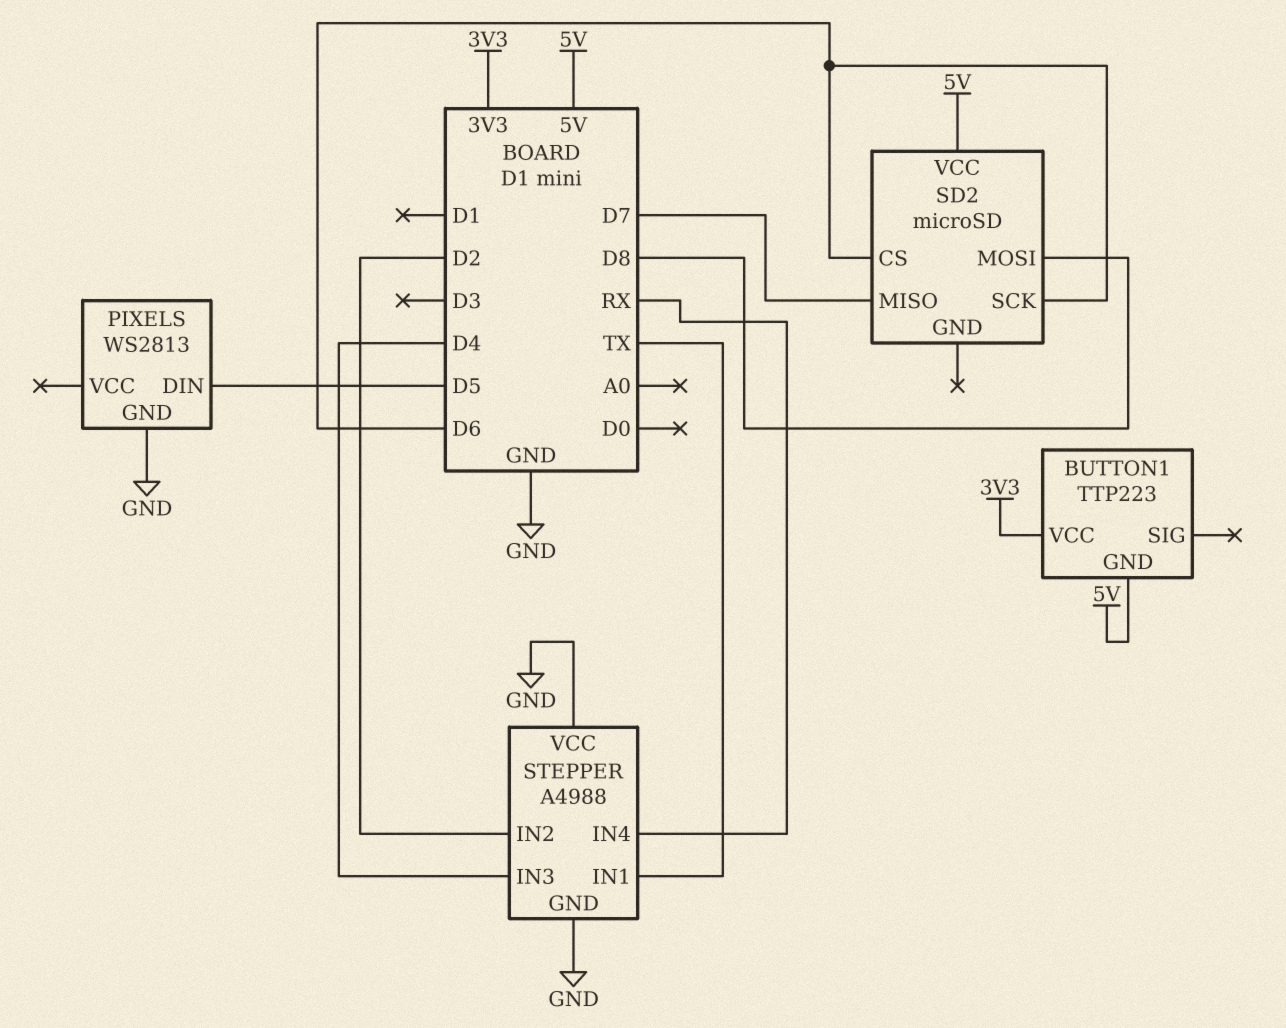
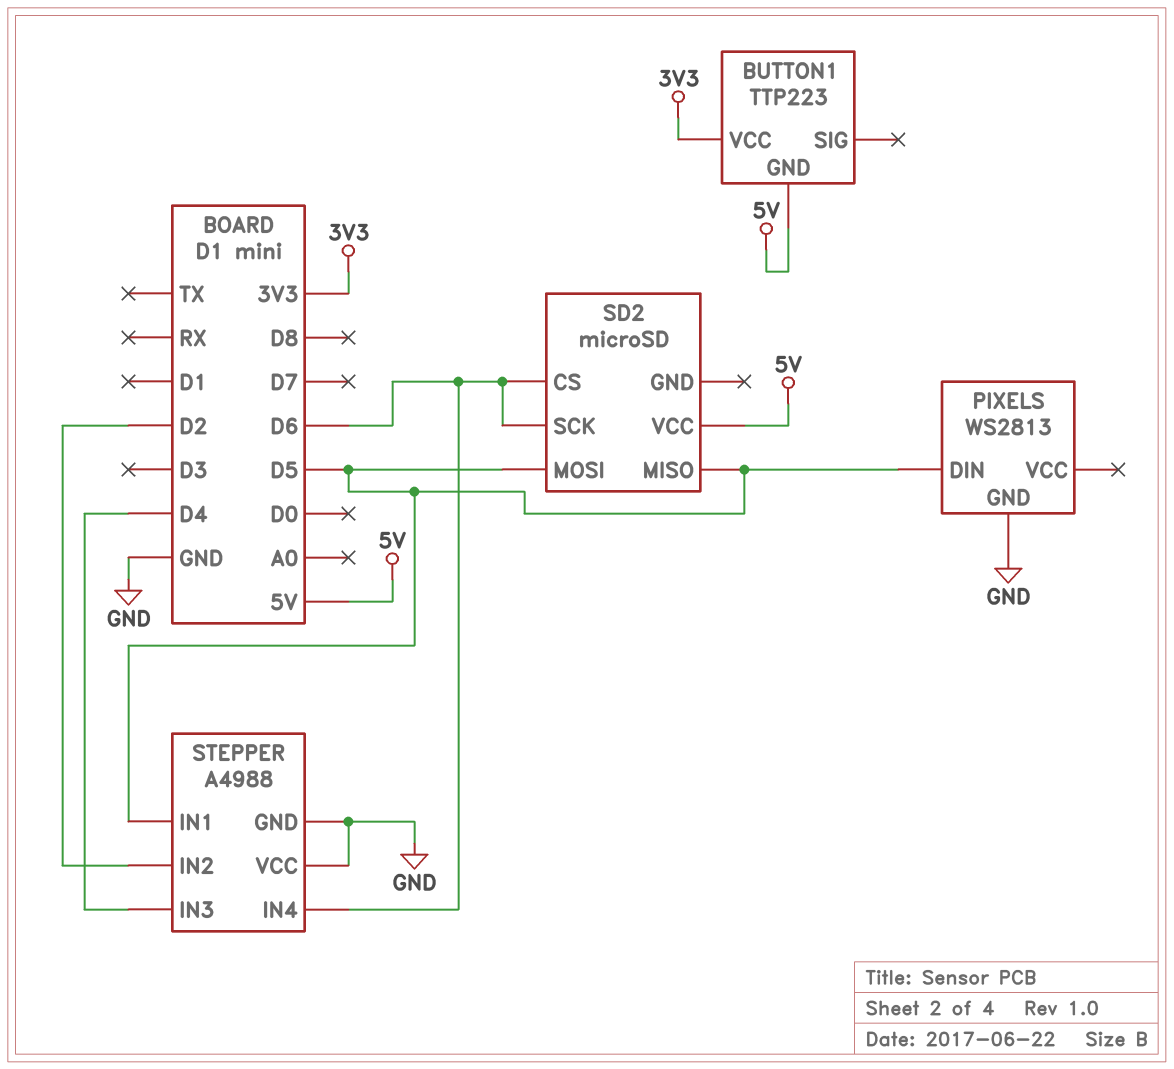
SD2 pin MISO: D7 -> D5
SD2 pin MOSI: D8 -> D5
STEPPER pin IN1: TX -> D5
STEPPER pin IN4: RX -> D6

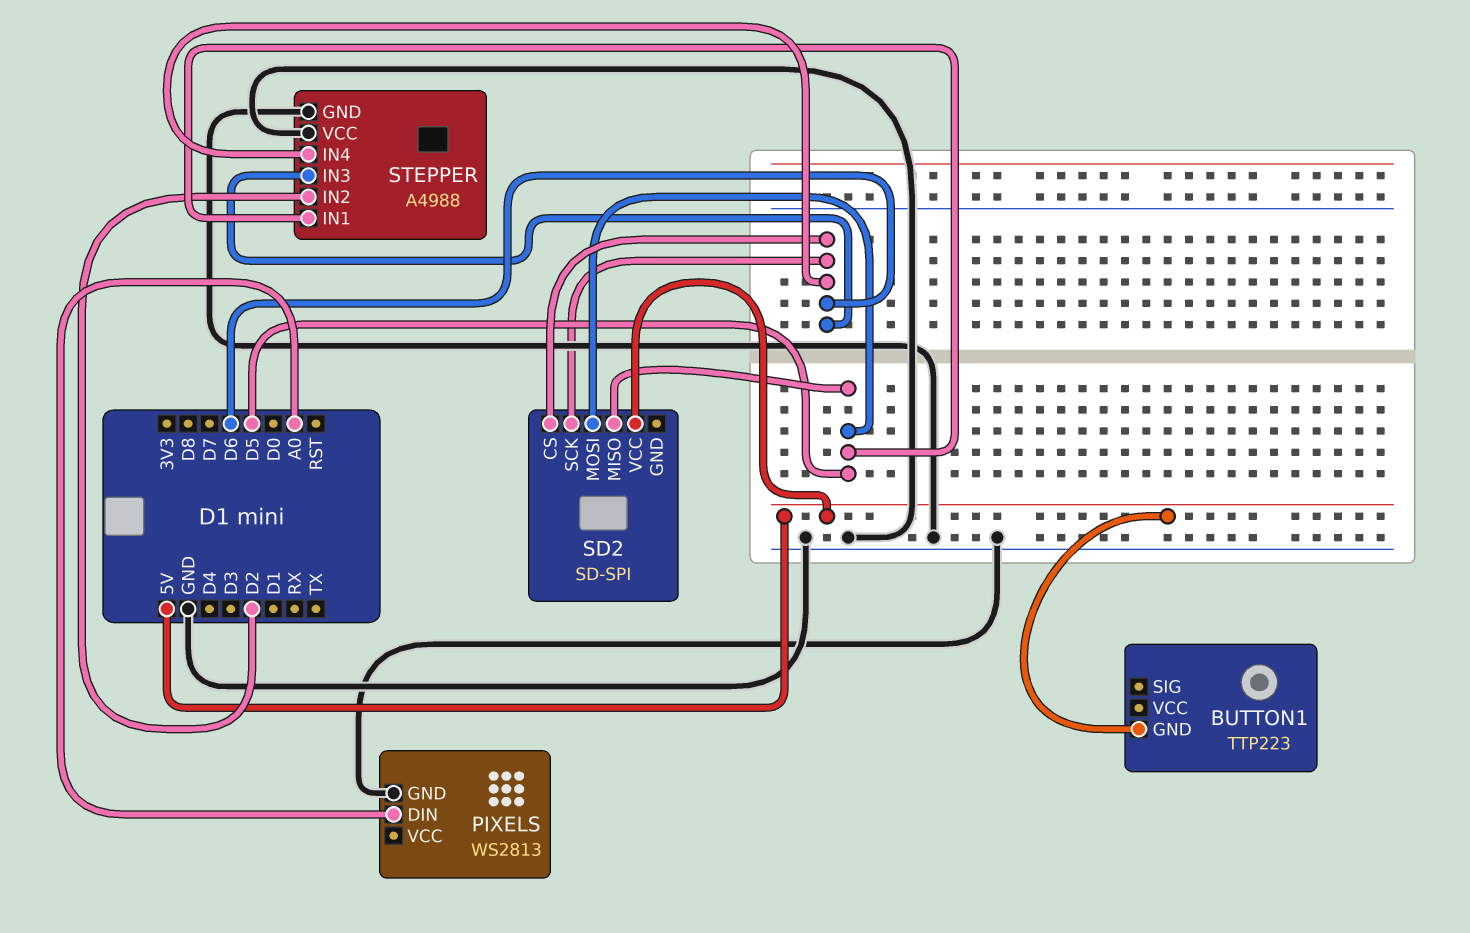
BUTTON1 pin VCC: 3V3 -> none
PIXELS pin DIN: D5 -> A0
SD2: microSD -> SD-SPI
STEPPER pin IN3: D4 -> D6

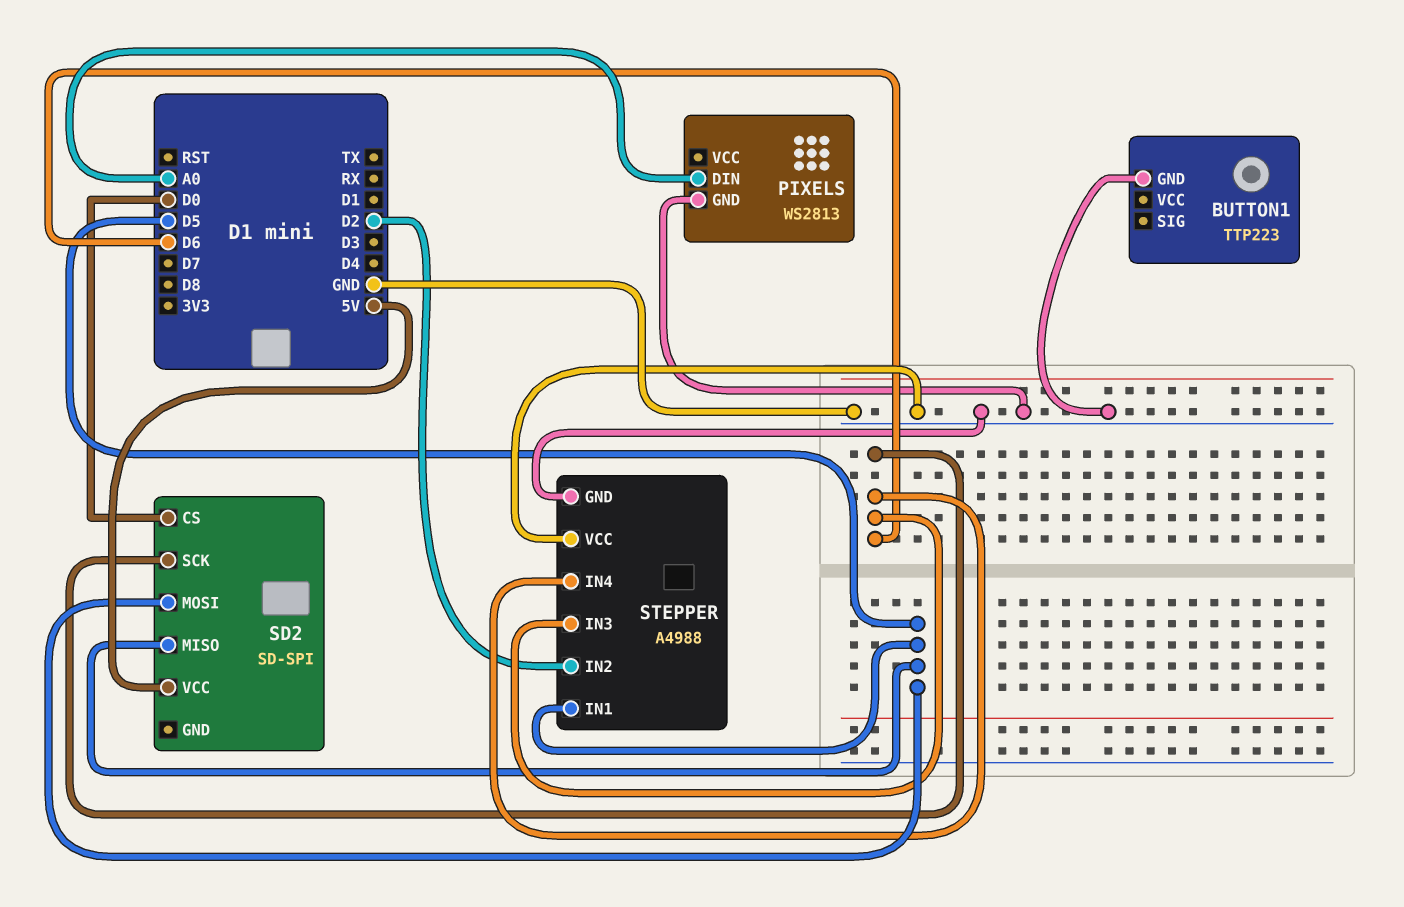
BUTTON1 pin GND: 5V -> GND
SD2 pin CS: D6 -> D0

